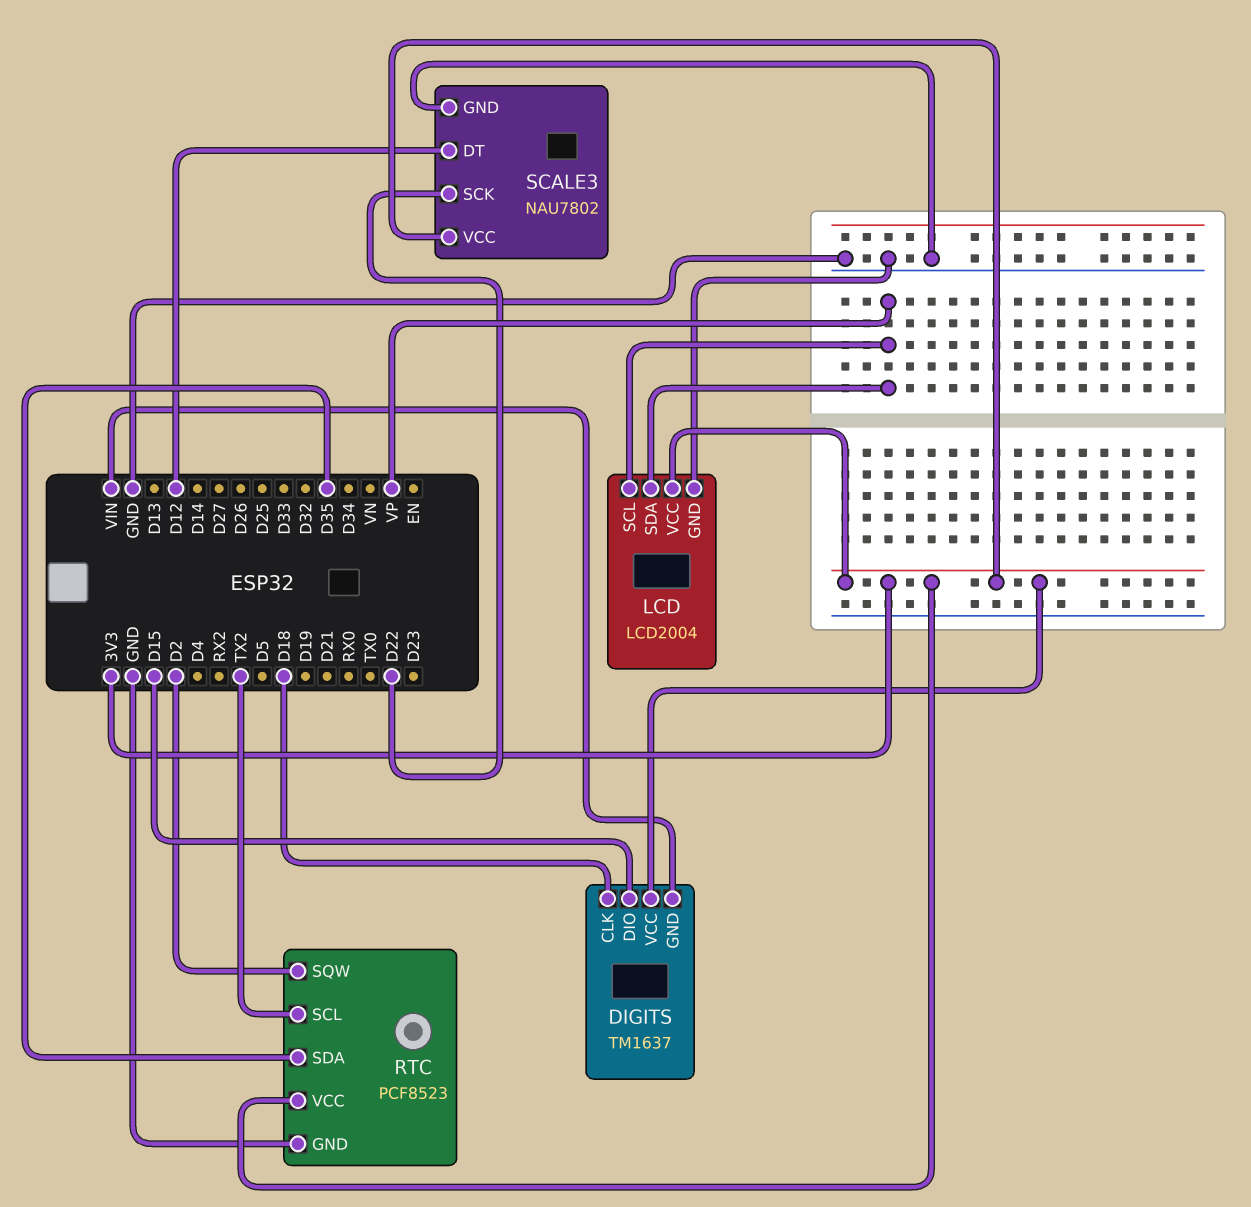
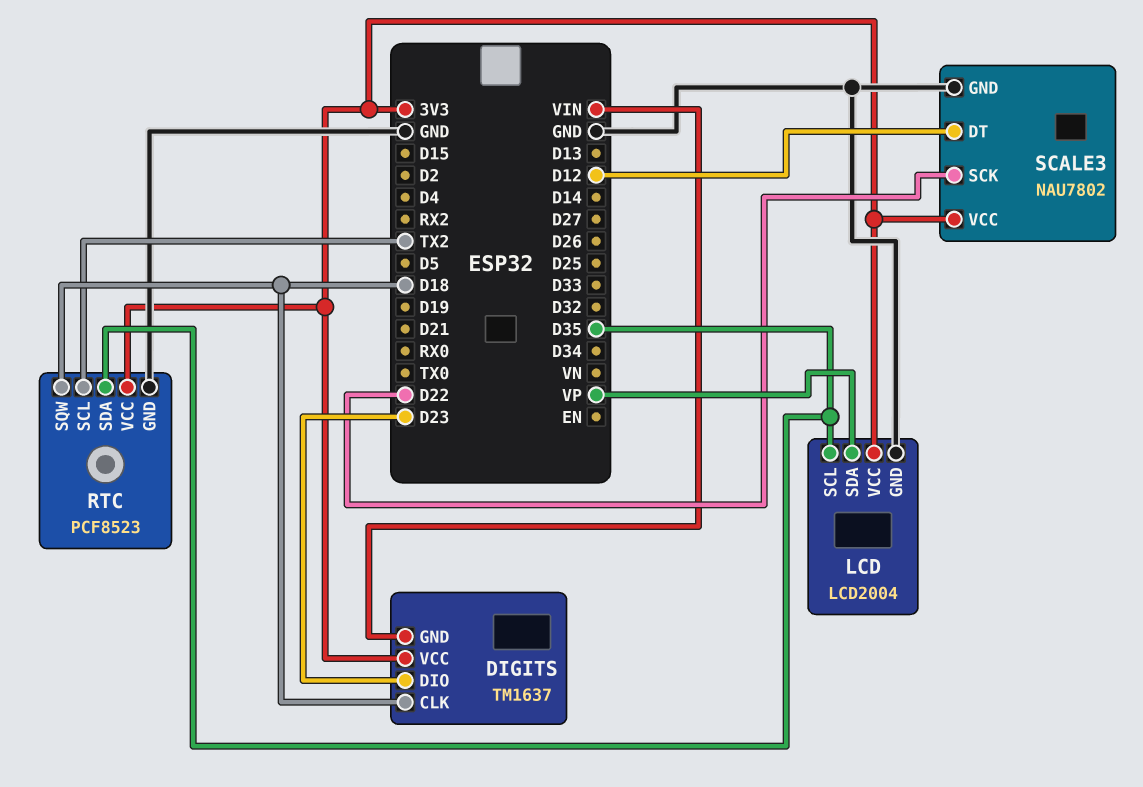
DIGITS pin DIO: D15 -> D23
LCD pin SCL: VP -> D35
RTC pin SQW: D2 -> D18

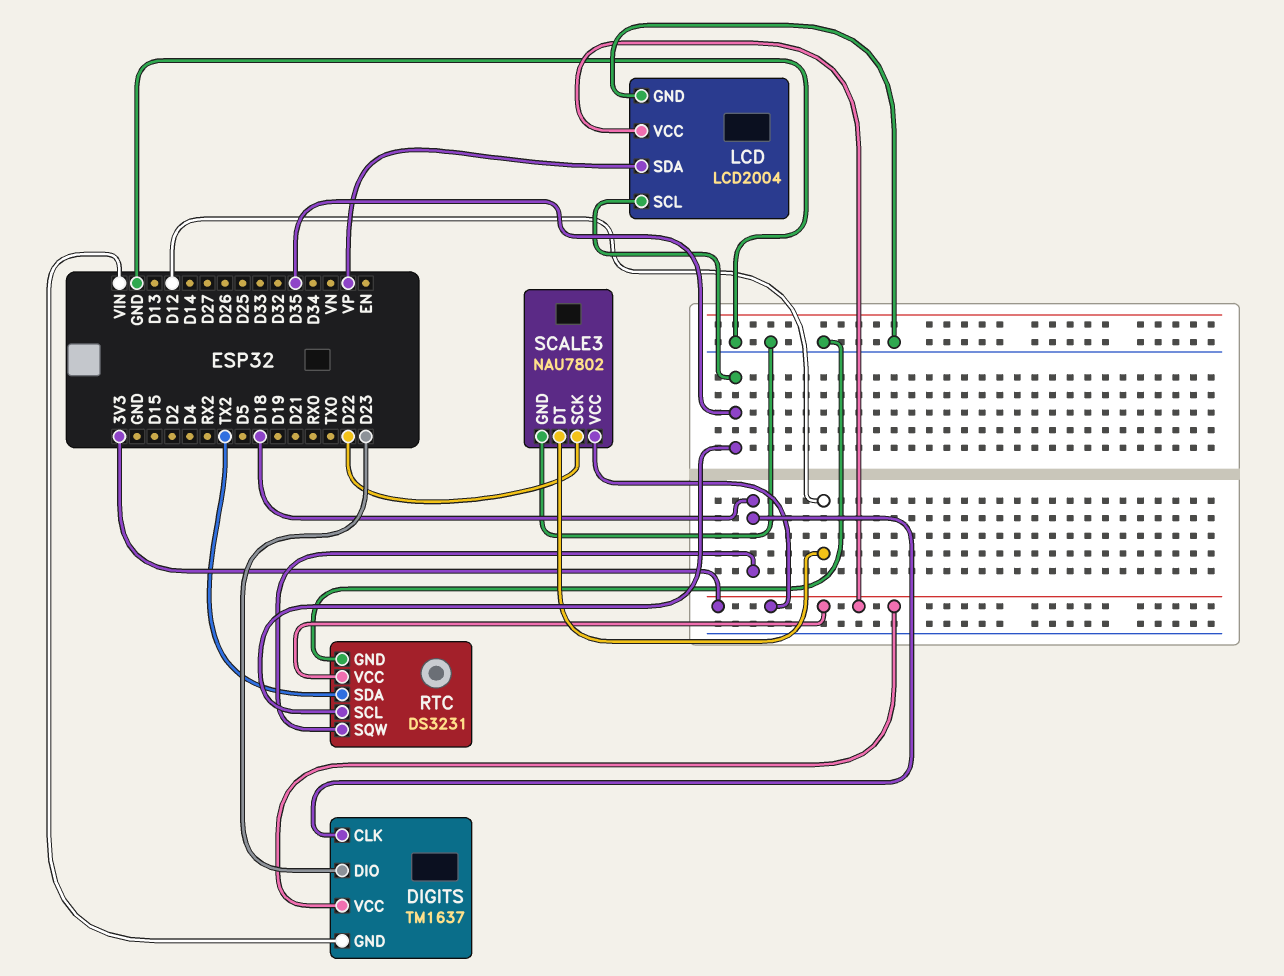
RTC: PCF8523 -> DS3231
RTC pin SCL: TX2 -> D35
RTC pin SDA: D35 -> TX2

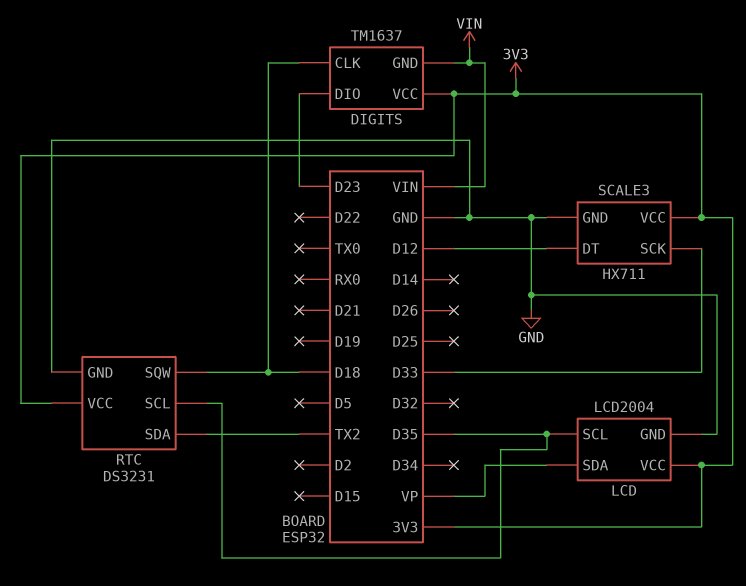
SCALE3: NAU7802 -> HX711
SCALE3 pin SCK: D22 -> D33

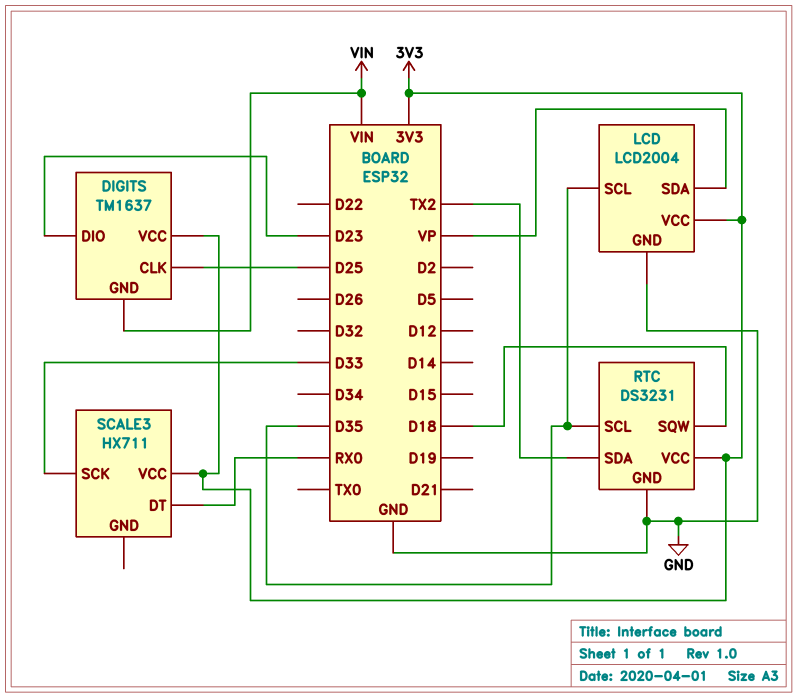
DIGITS pin CLK: D18 -> D25
SCALE3 pin DT: D12 -> RX0
SCALE3 pin GND: GND -> none

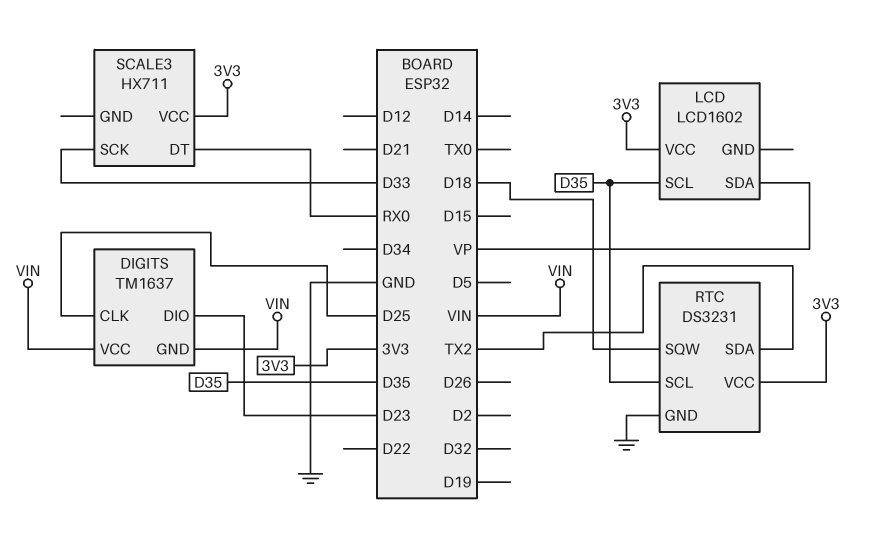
DIGITS pin VCC: 3V3 -> VIN
LCD: LCD2004 -> LCD1602
LCD pin GND: GND -> none

